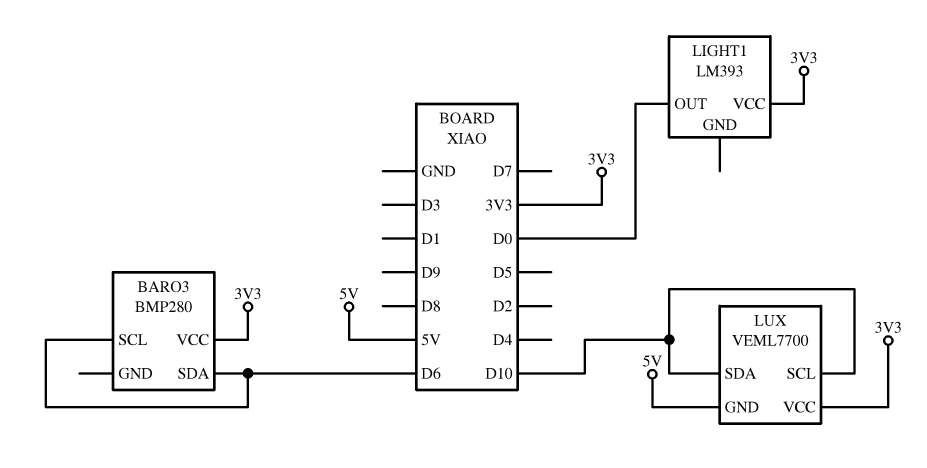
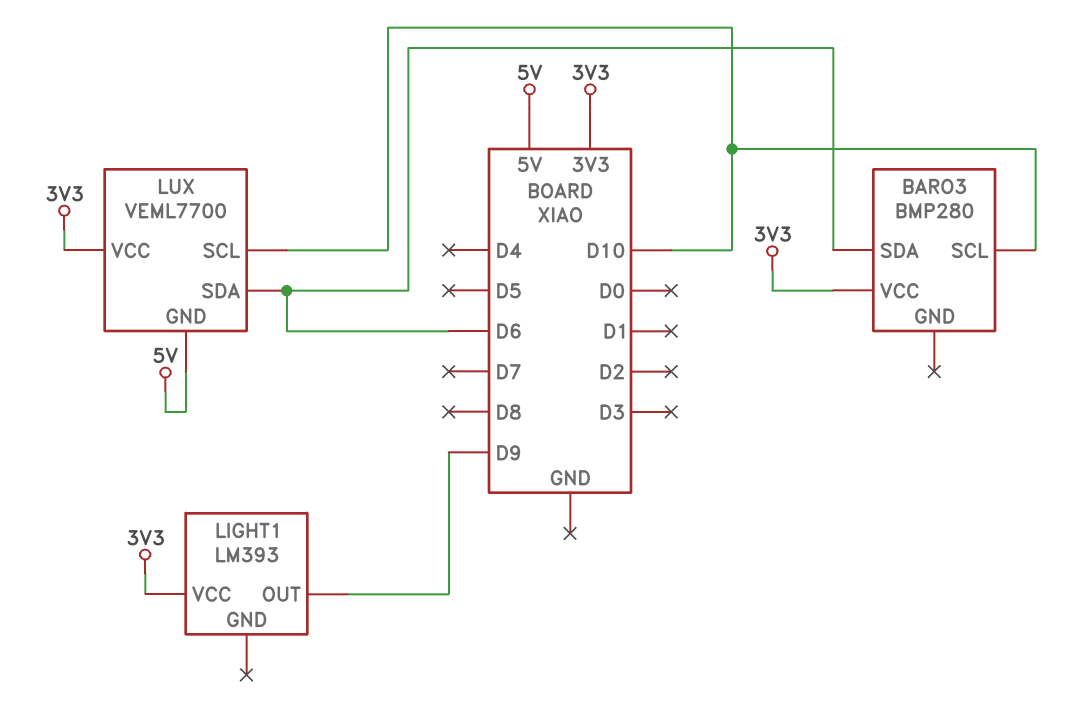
BARO3 pin SCL: D6 -> D10
LIGHT1 pin OUT: D0 -> D9
LUX pin SDA: D10 -> D6

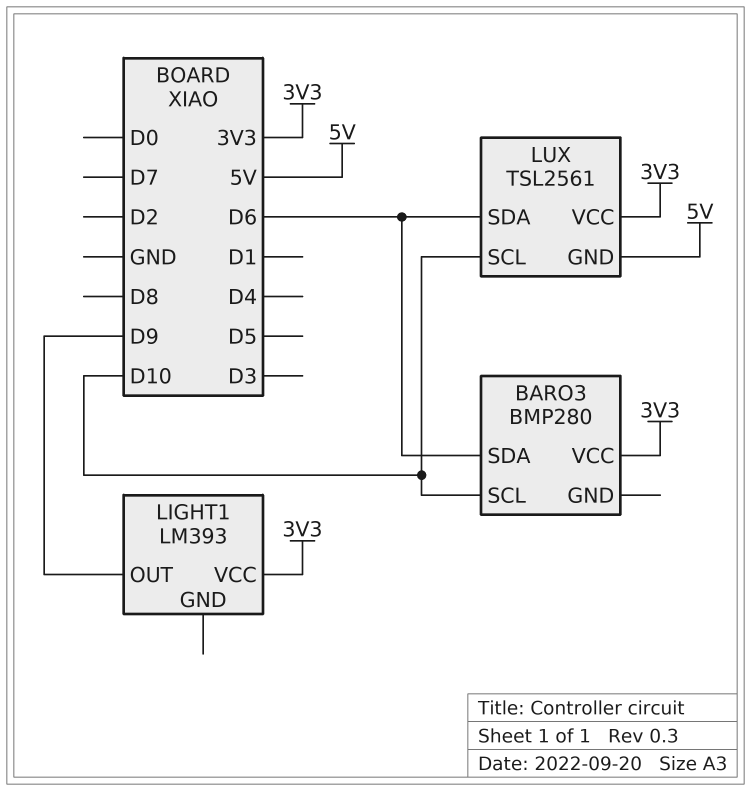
LUX: VEML7700 -> TSL2561

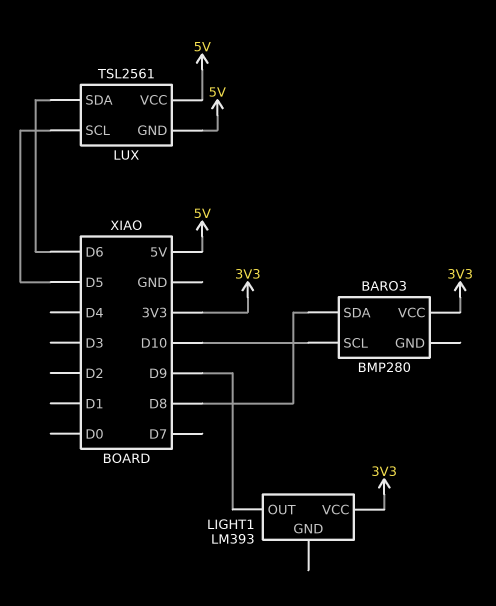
BARO3 pin SDA: D6 -> D8
LUX pin SCL: D10 -> D5
LUX pin VCC: 3V3 -> 5V

